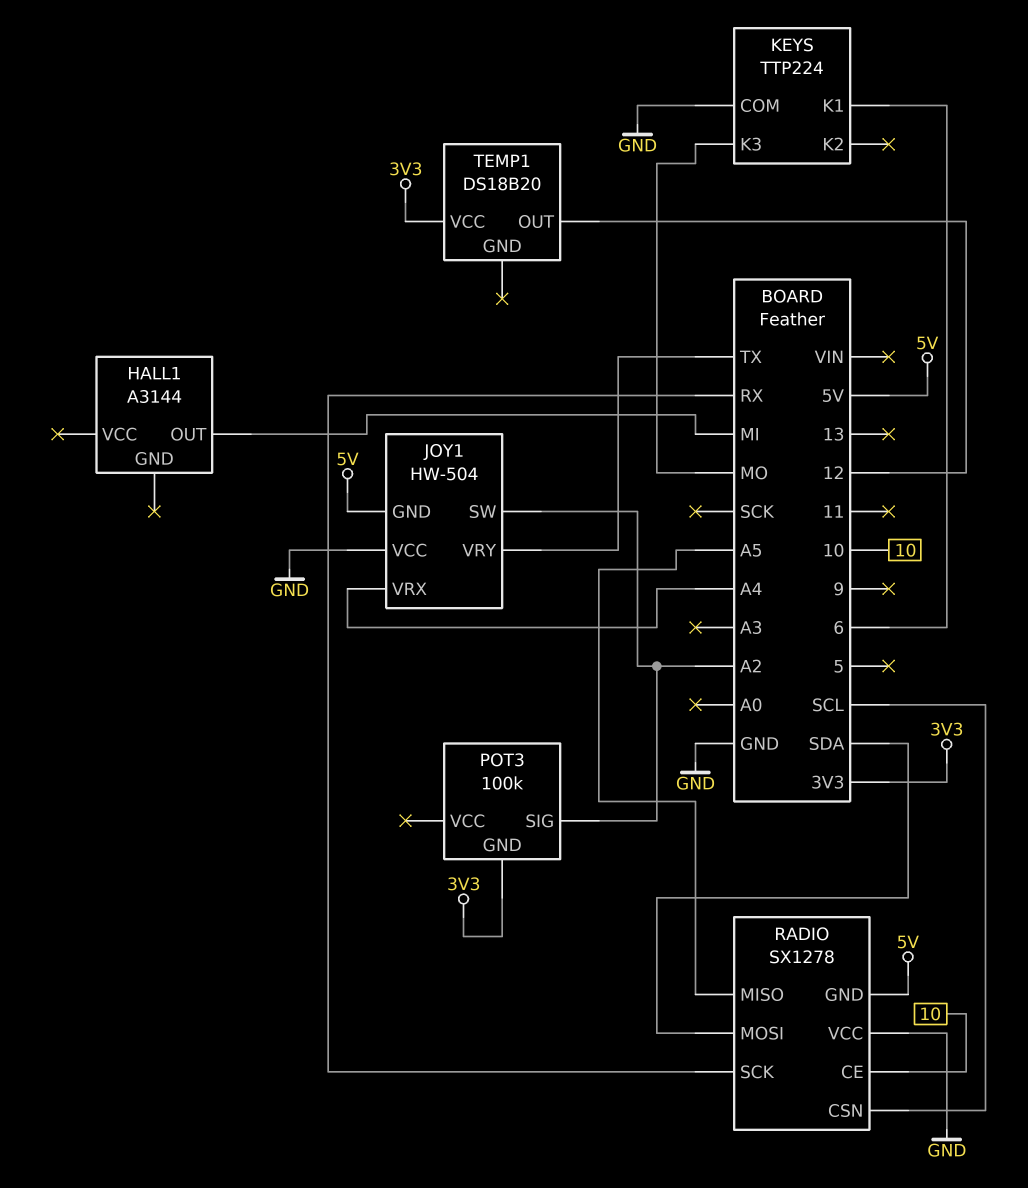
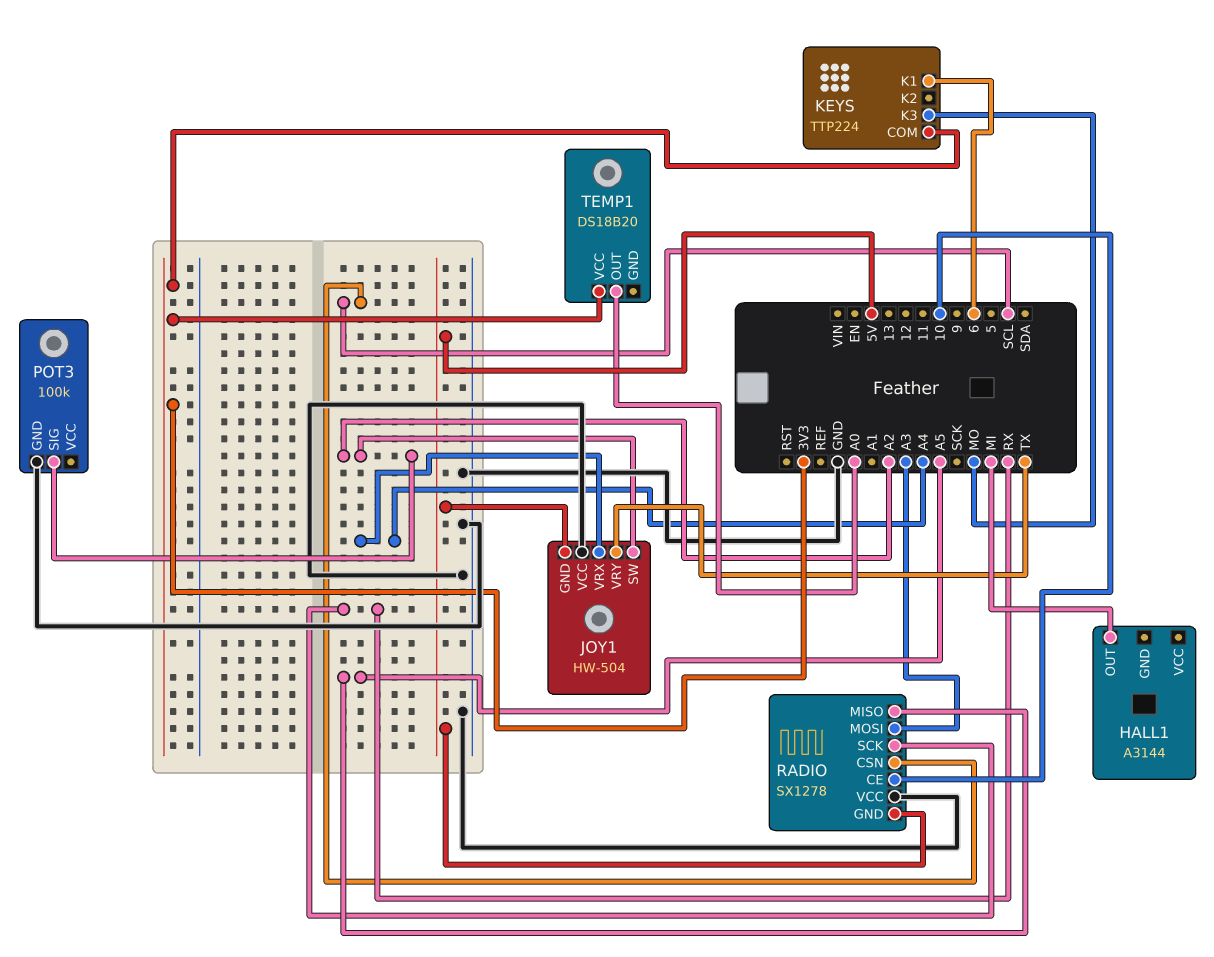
KEYS pin COM: GND -> 3V3
POT3 pin GND: 3V3 -> GND
RADIO pin MOSI: SDA -> A3
TEMP1 pin OUT: 12 -> A0

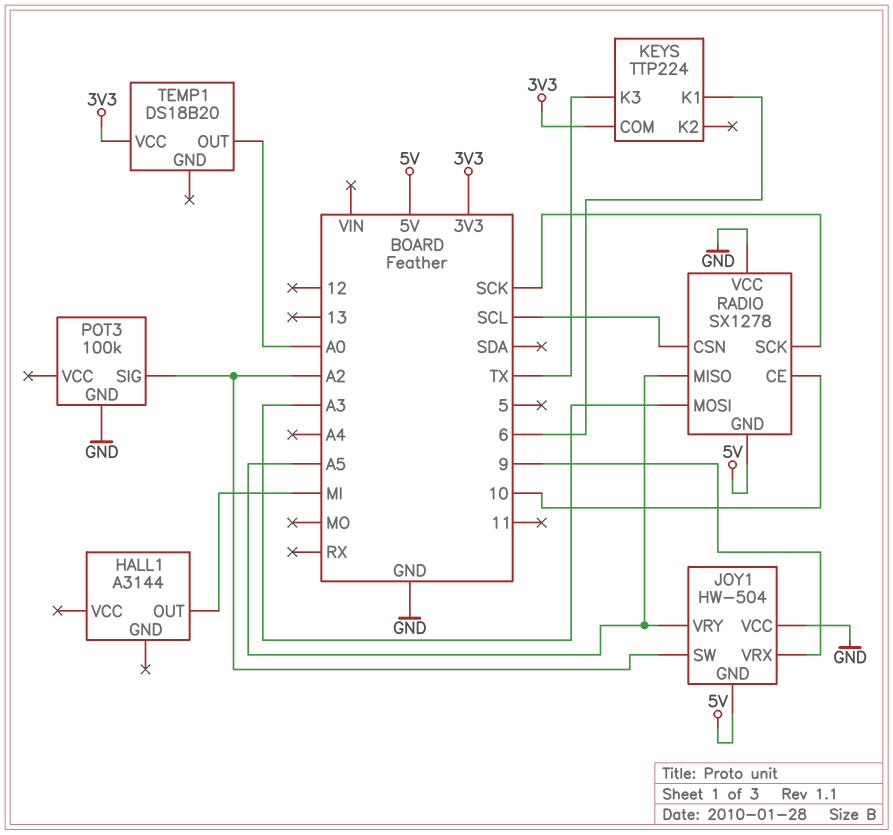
JOY1 pin VRX: A4 -> 9
JOY1 pin VRY: TX -> A5
KEYS pin K3: MO -> TX
RADIO pin SCK: RX -> SCK

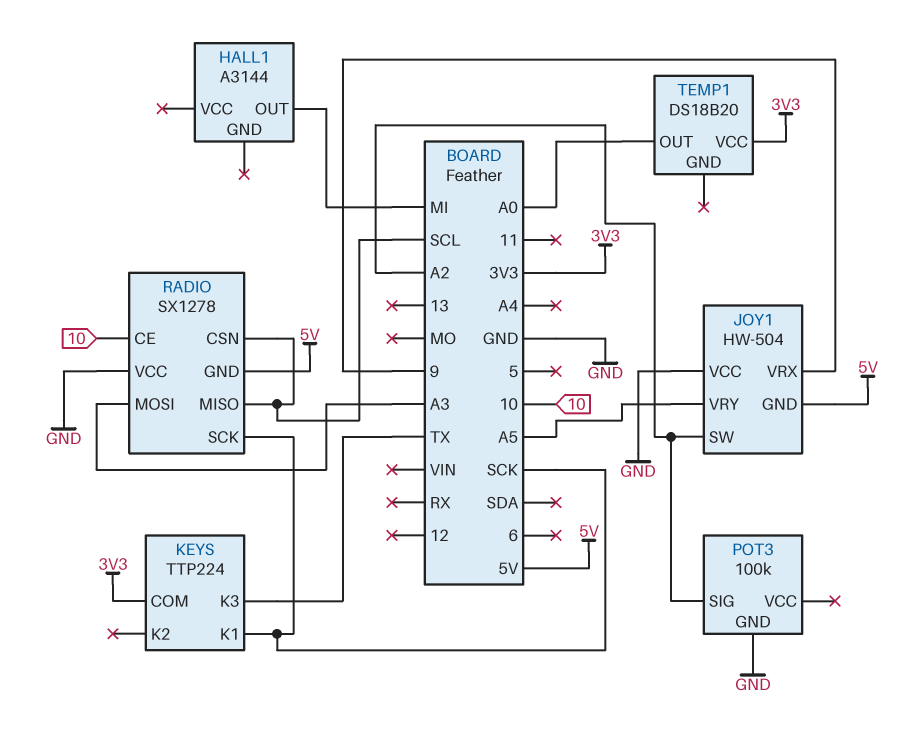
KEYS pin K1: 6 -> SCK
RADIO pin MISO: A5 -> SCL

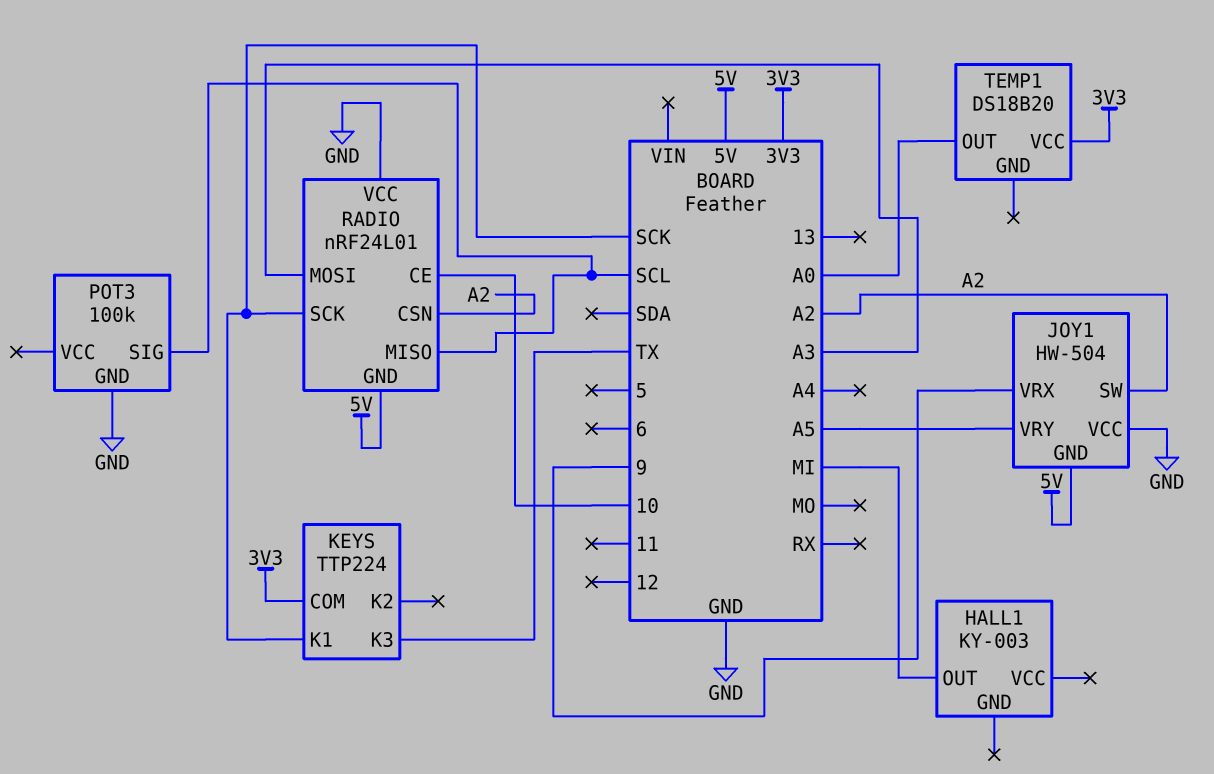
HALL1: A3144 -> KY-003
POT3 pin SIG: A2 -> SCL
RADIO: SX1278 -> nRF24L01
RADIO pin CSN: SCL -> A2

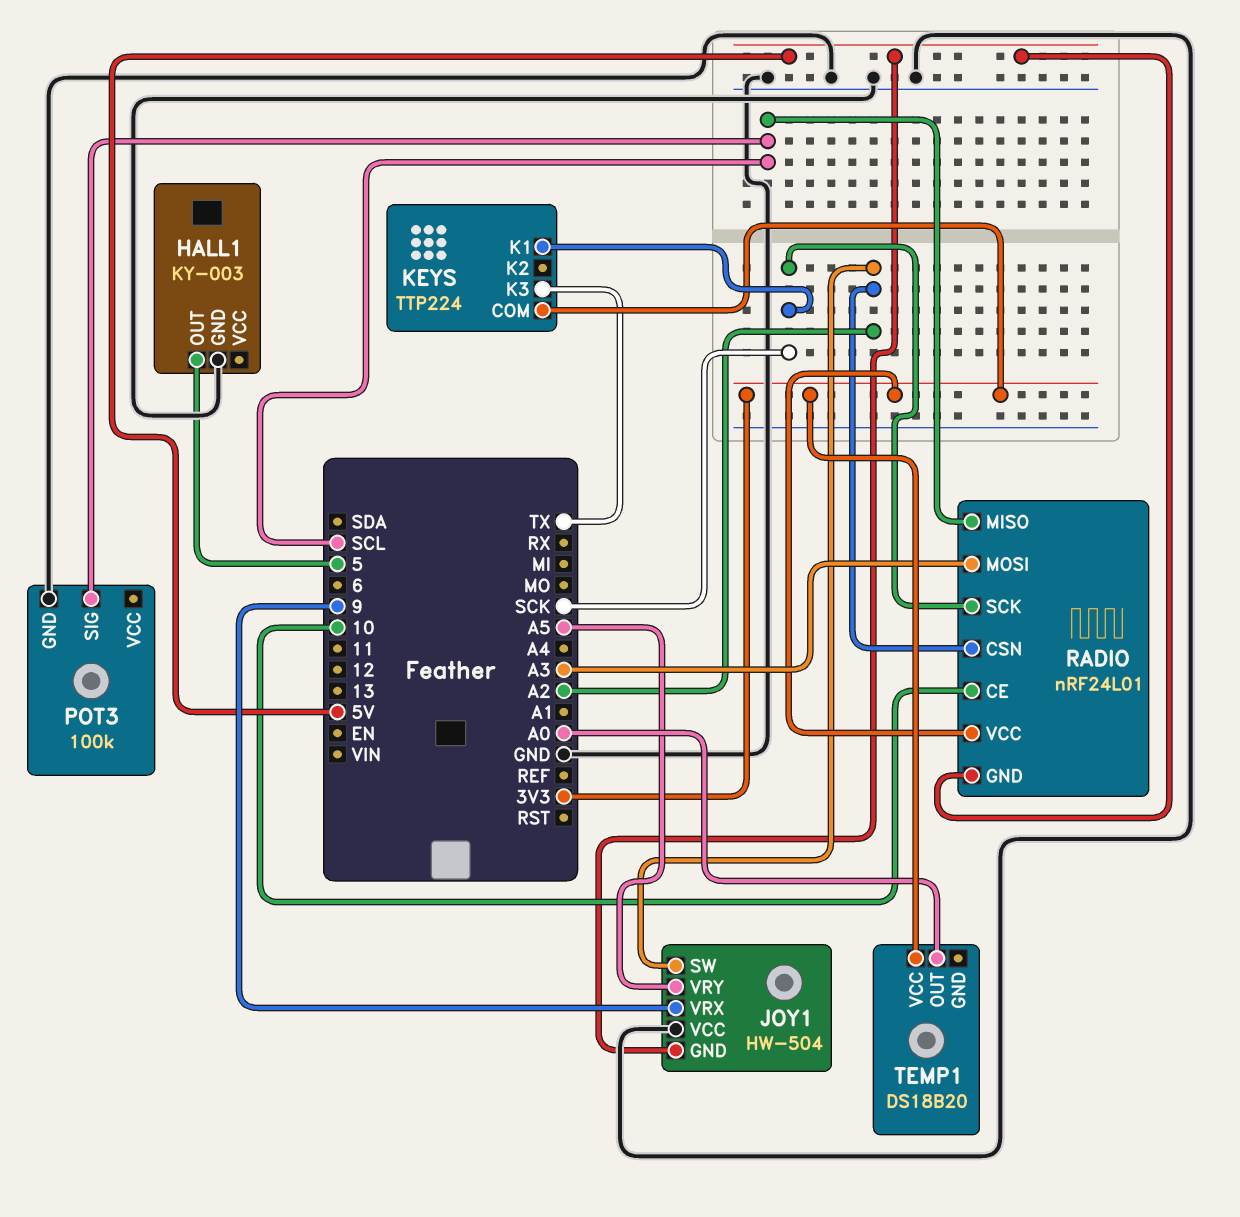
HALL1 pin GND: none -> GND
HALL1 pin OUT: MI -> 5
RADIO pin VCC: GND -> 3V3

